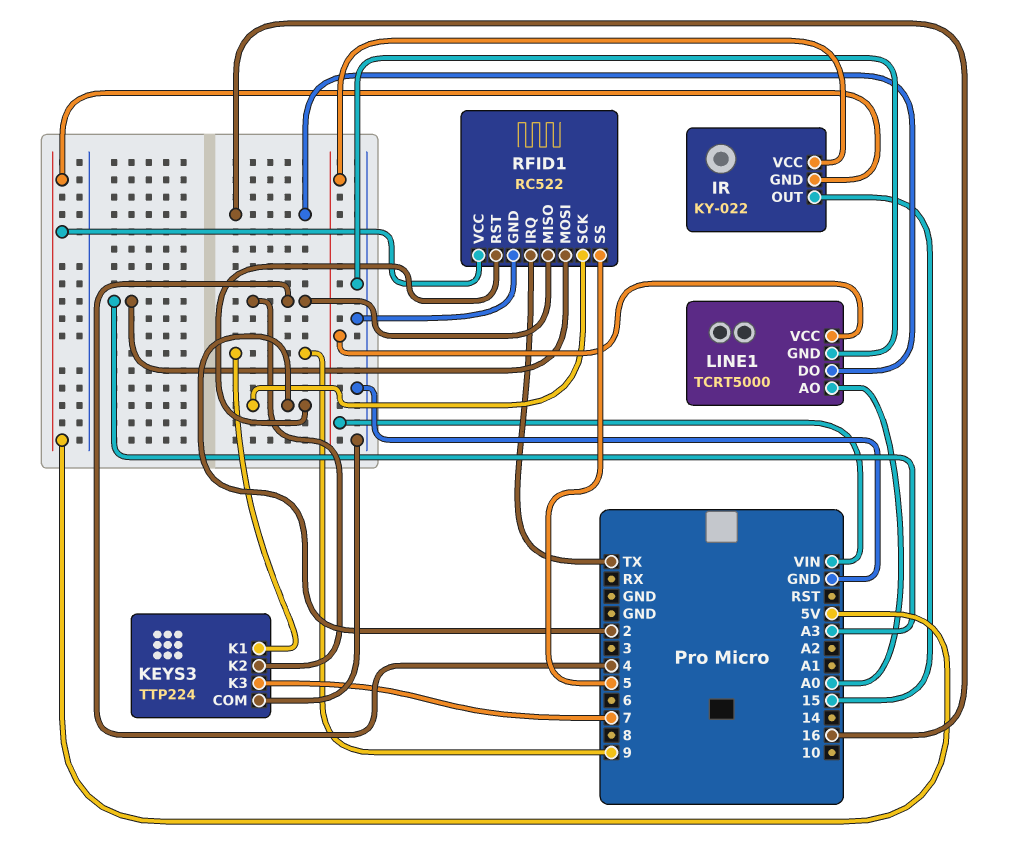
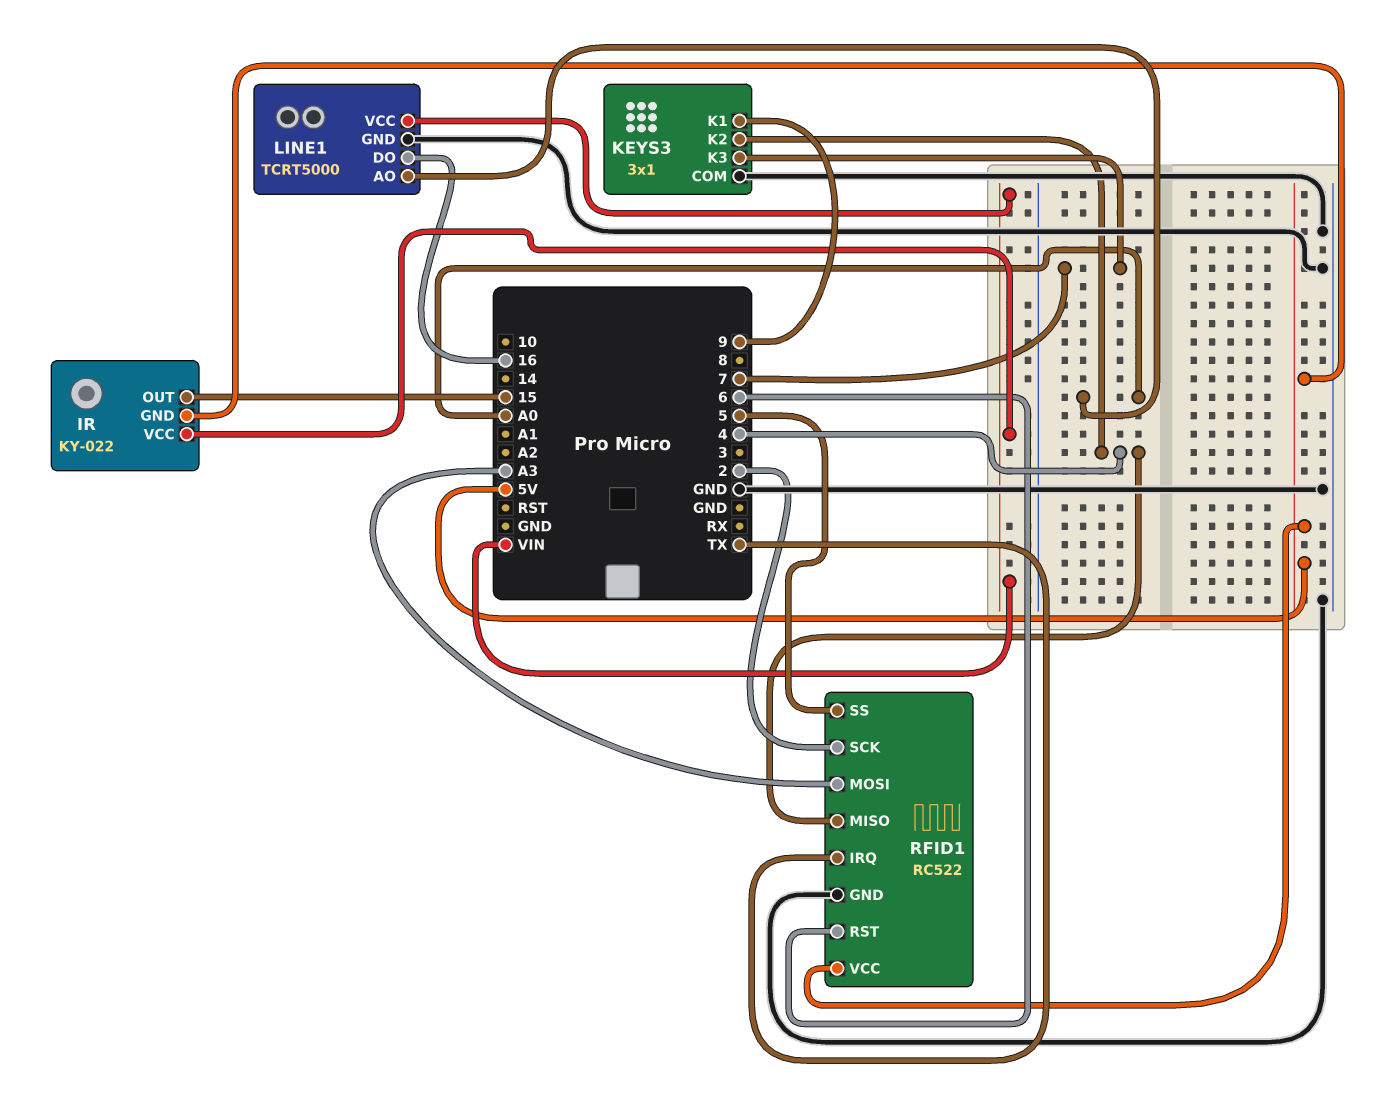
KEYS3: TTP224 -> 3x1
RFID1 pin RST: 2 -> 6

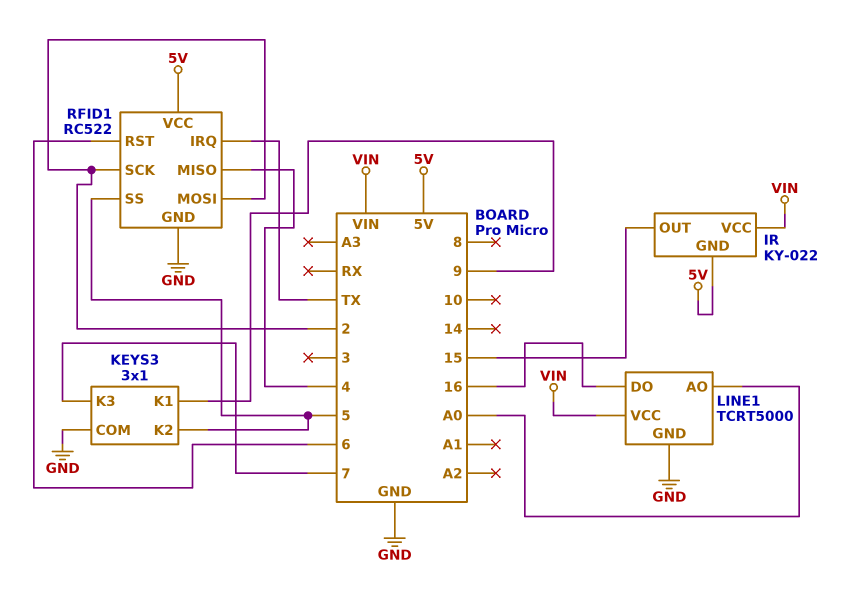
KEYS3 pin K2: 4 -> 5
RFID1 pin MOSI: A3 -> 2

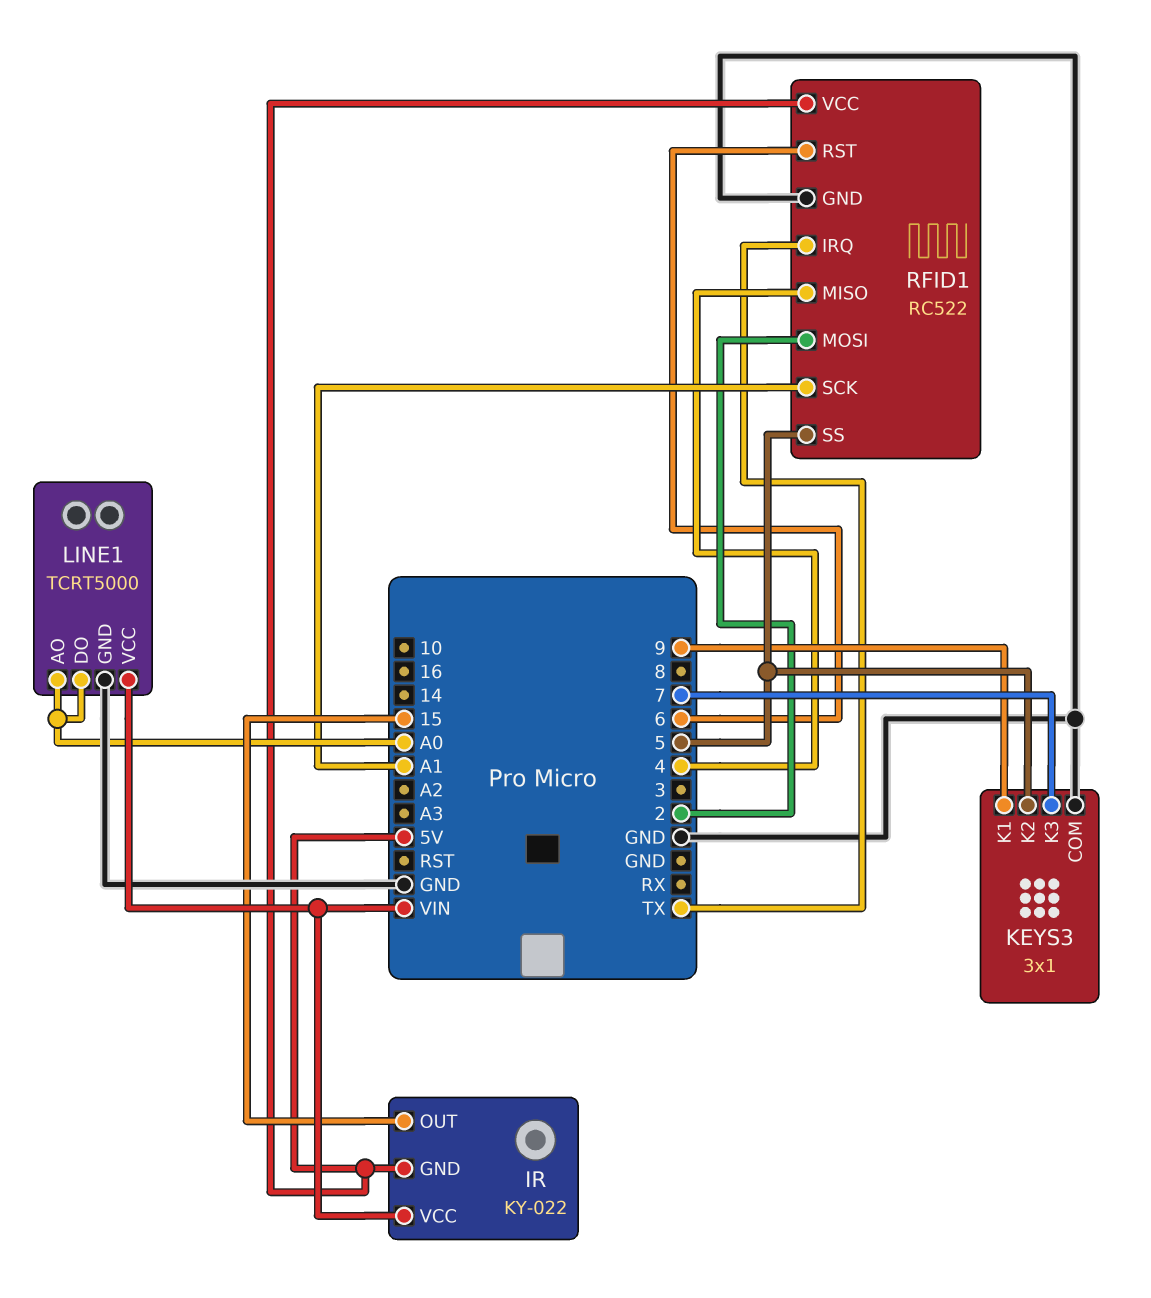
LINE1 pin DO: 16 -> A0
RFID1 pin SCK: 2 -> A1

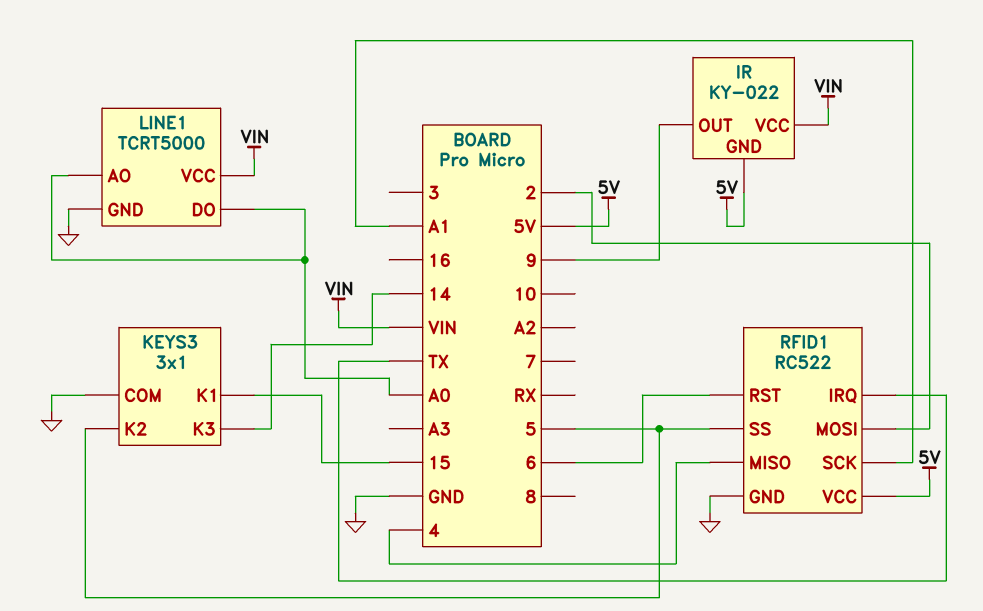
IR pin OUT: 15 -> 9
KEYS3 pin K1: 9 -> 15
KEYS3 pin K3: 7 -> 14

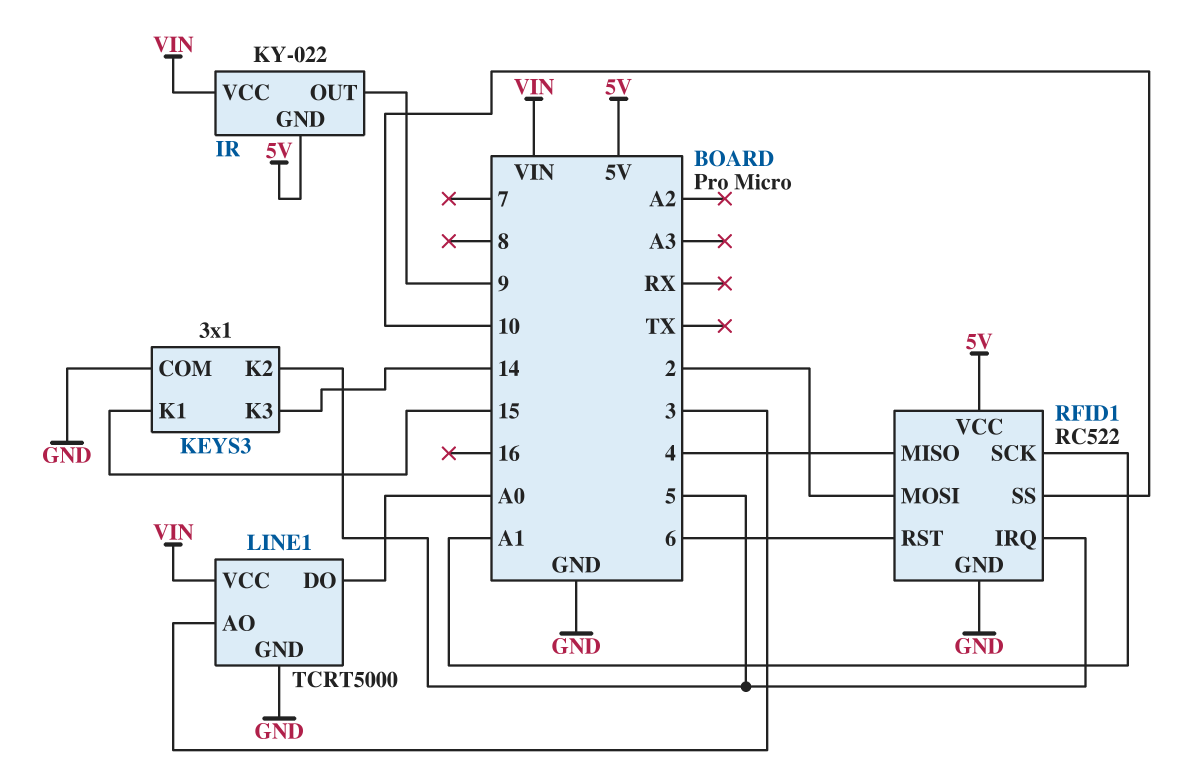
LINE1 pin AO: A0 -> 3
RFID1 pin IRQ: TX -> 5
RFID1 pin SS: 5 -> 10

